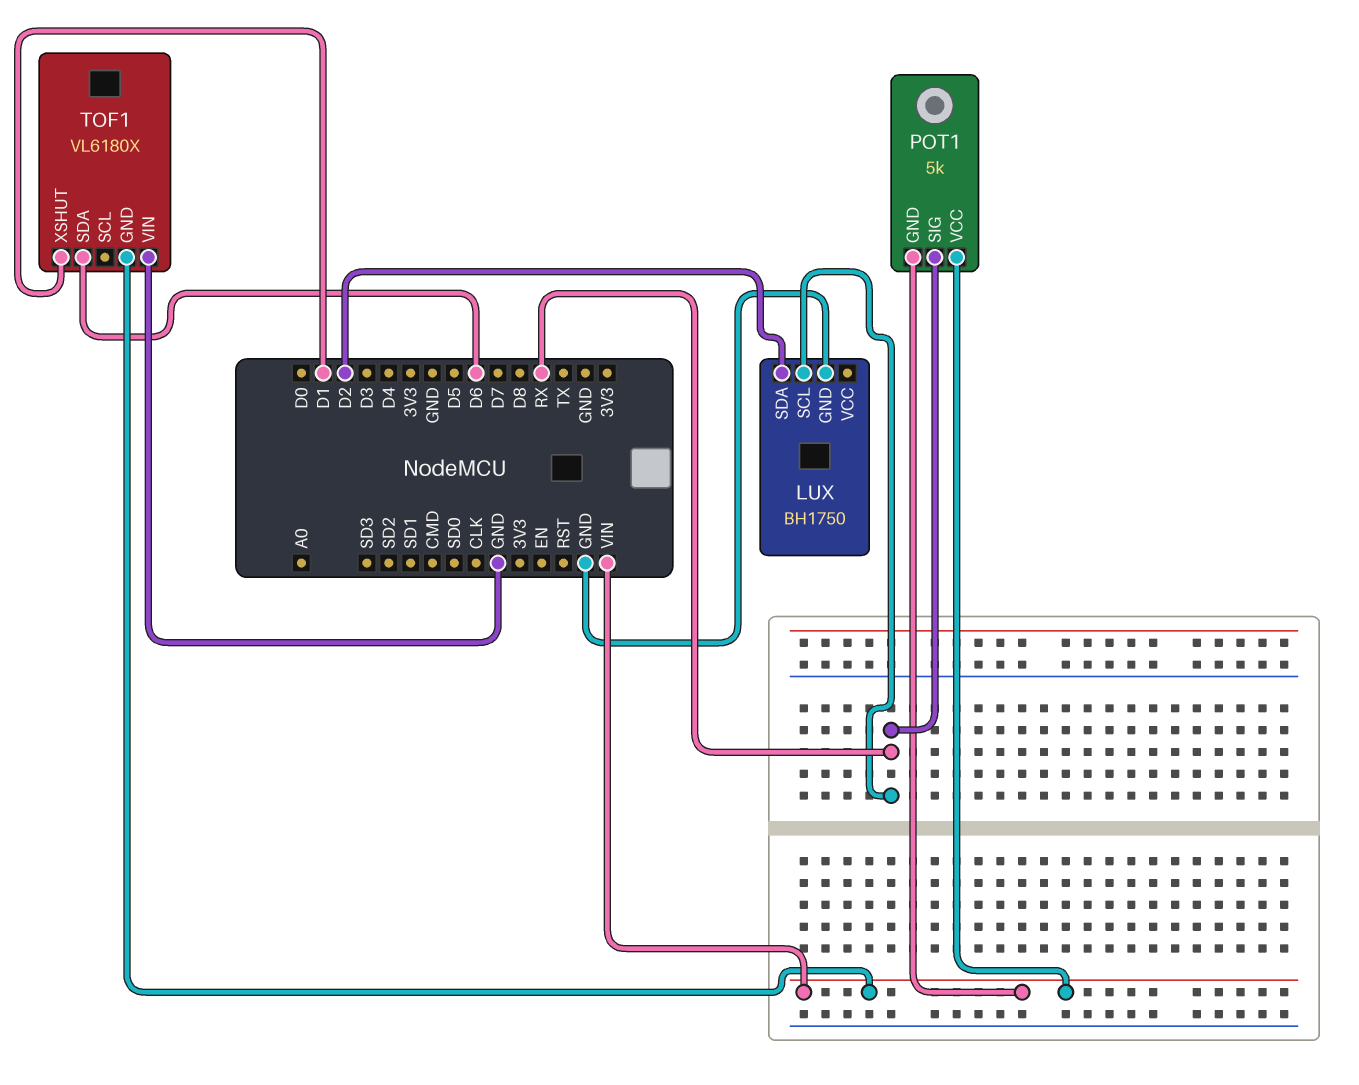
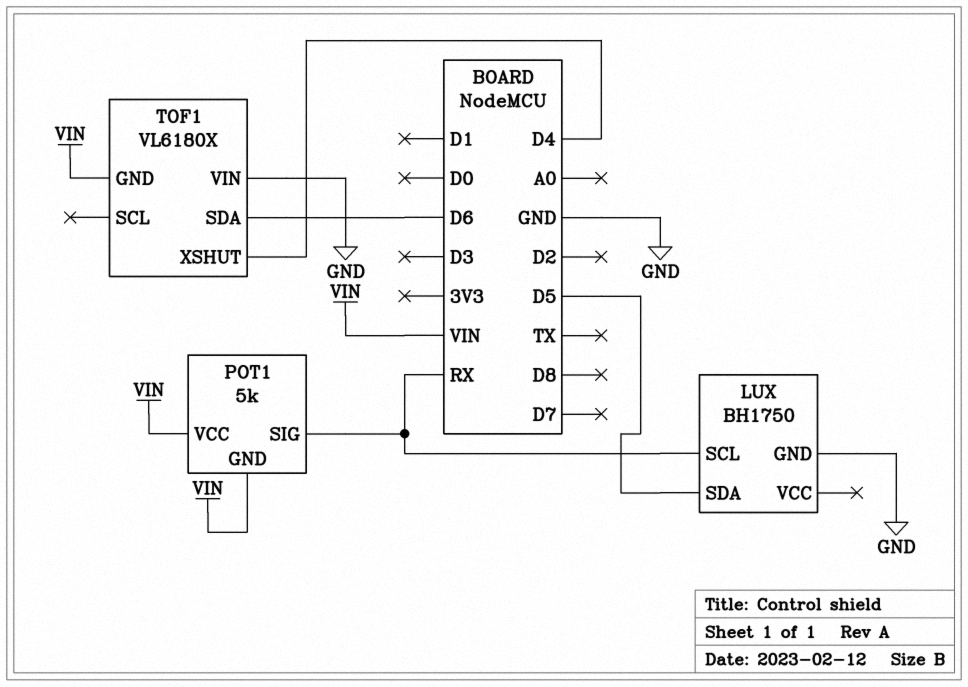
LUX pin SDA: D2 -> D5
TOF1 pin XSHUT: D1 -> D4

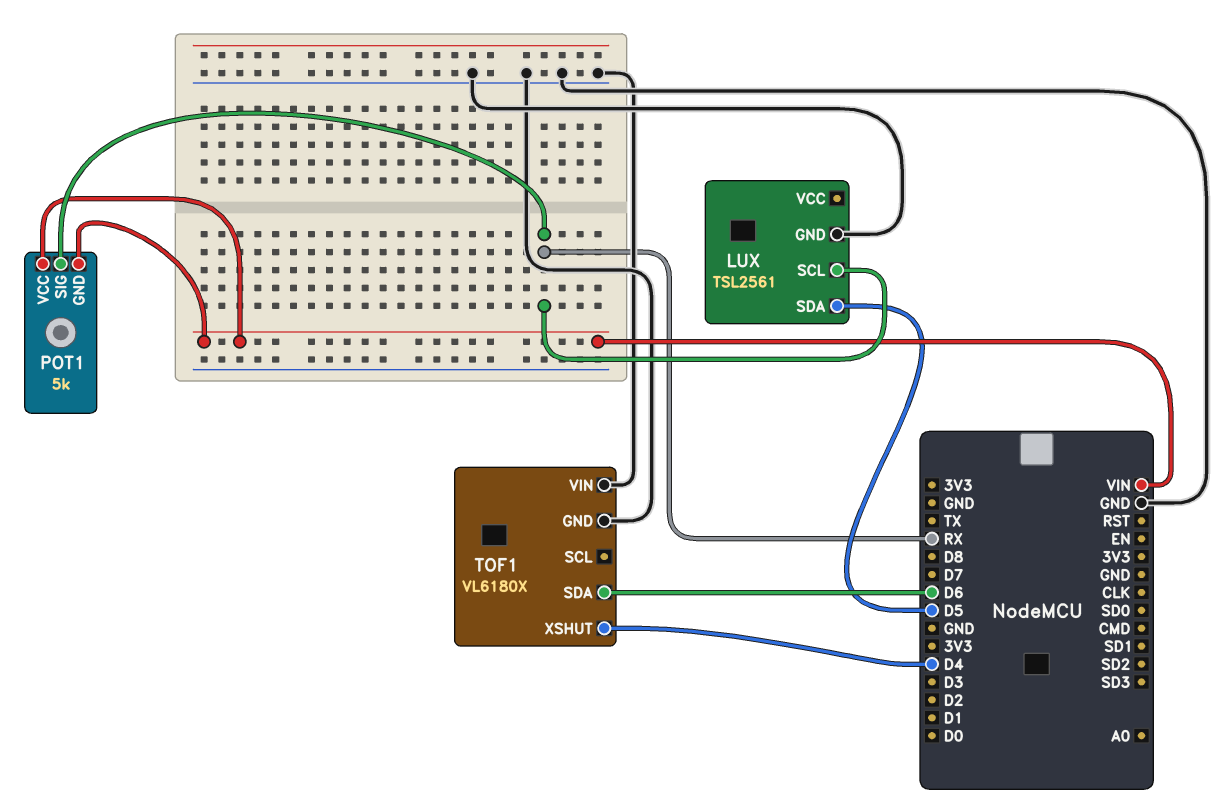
LUX: BH1750 -> TSL2561
TOF1 pin GND: VIN -> GND

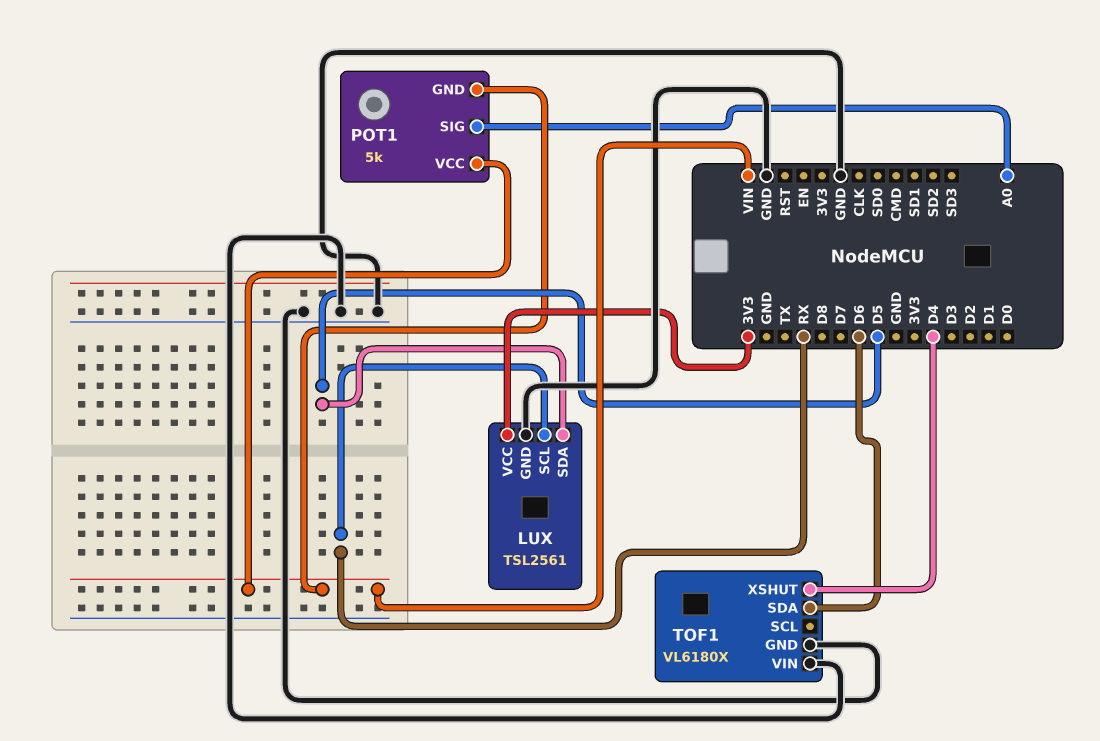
LUX pin VCC: none -> 3V3
POT1 pin SIG: RX -> A0

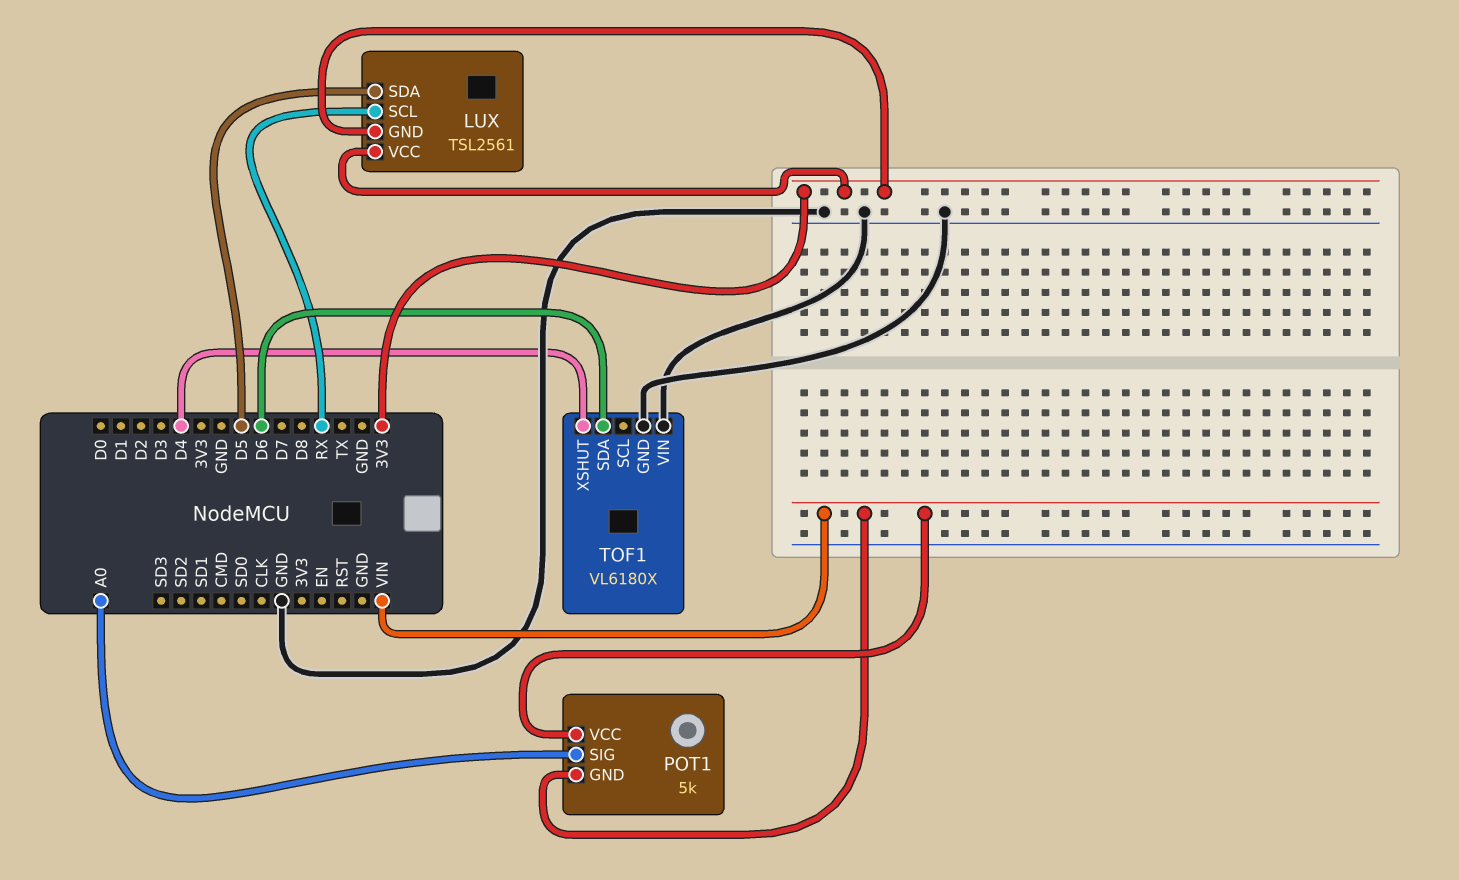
LUX pin GND: GND -> 3V3

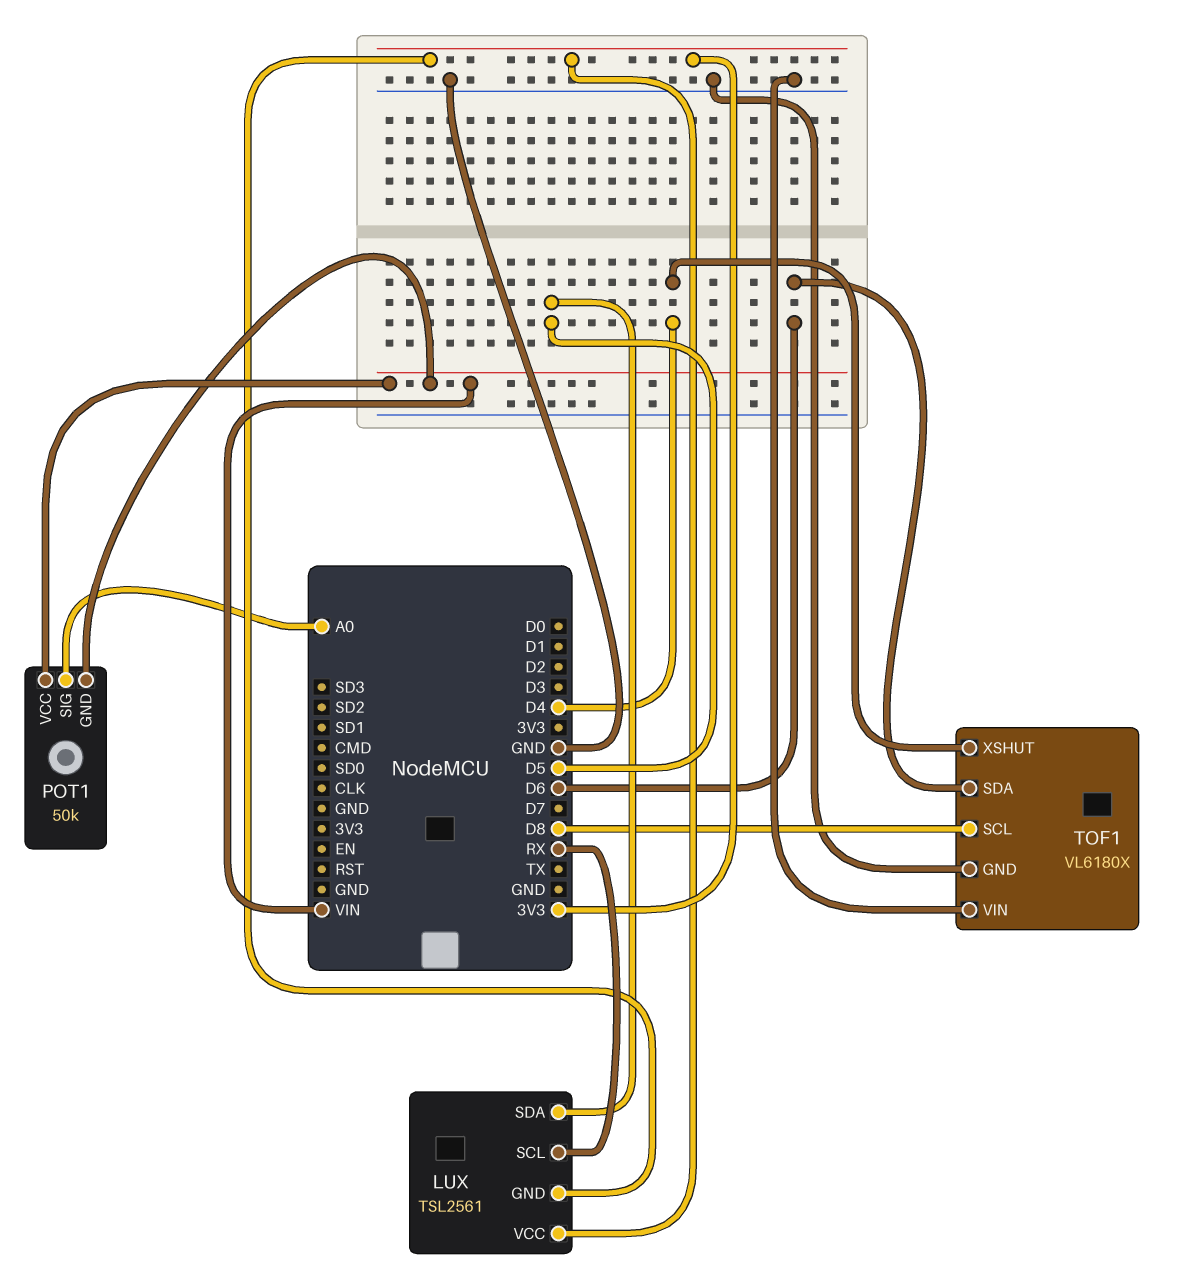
POT1: 5k -> 50k
TOF1 pin SCL: none -> D8

